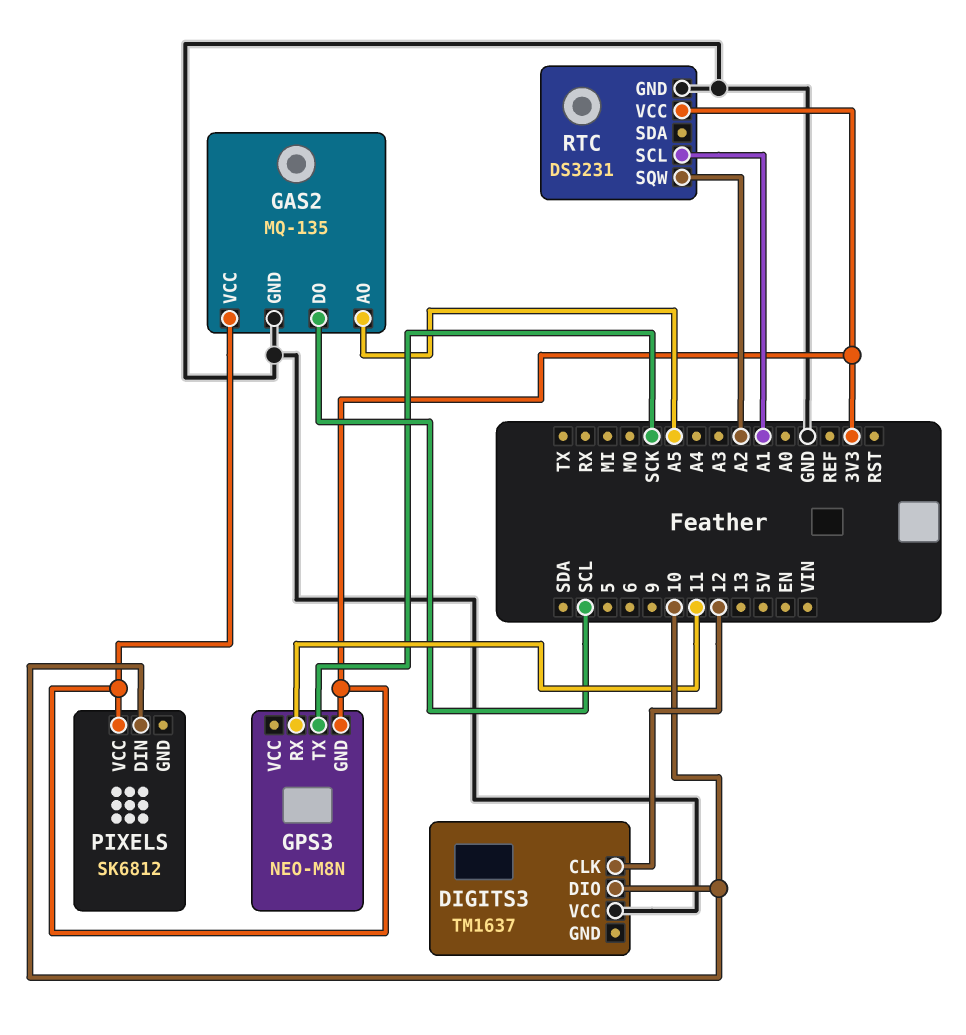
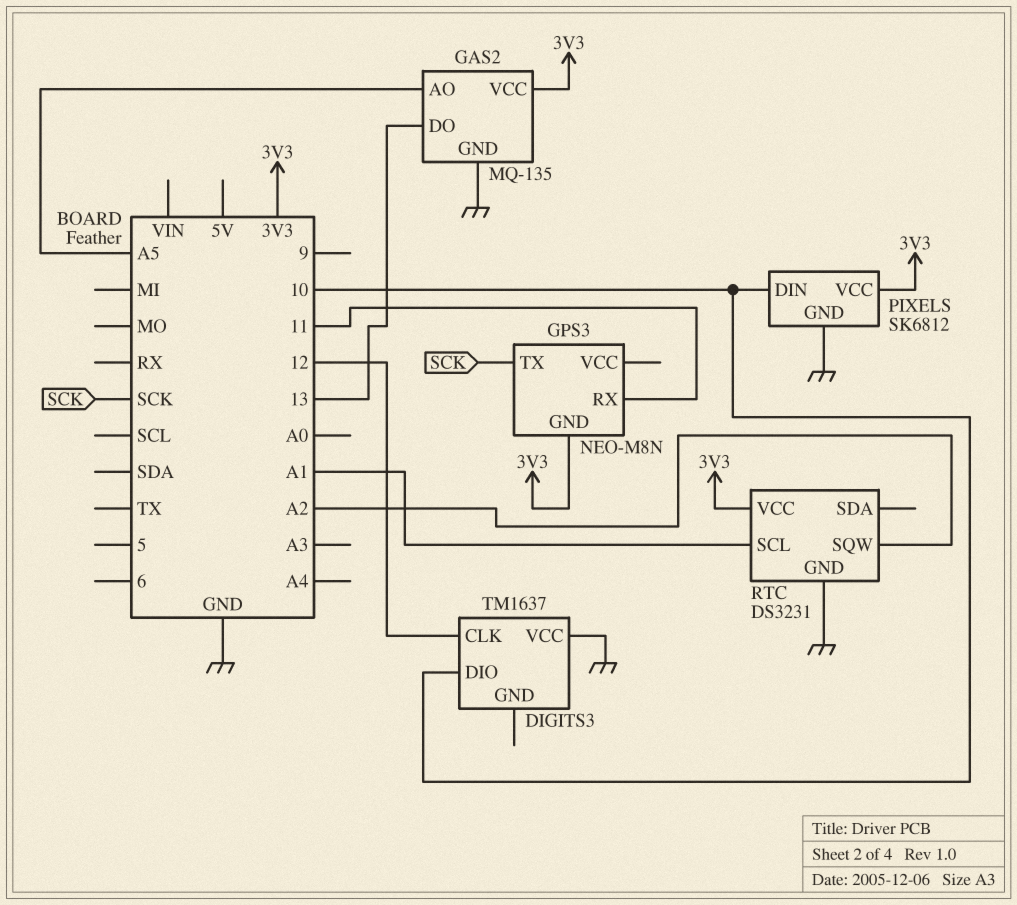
GAS2 pin DO: SCL -> 13
PIXELS pin GND: none -> GND

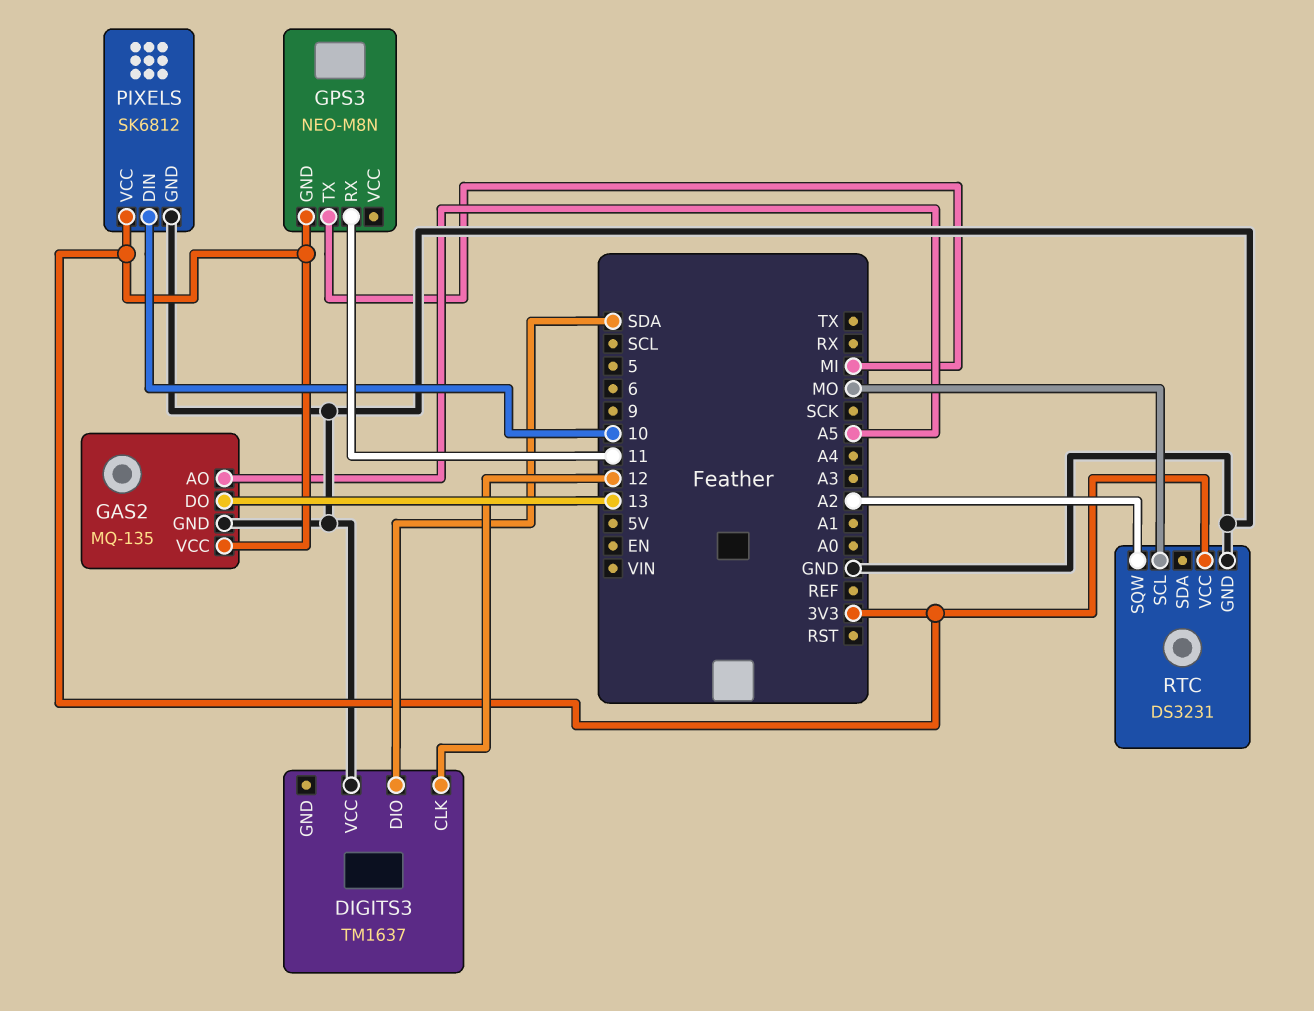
DIGITS3 pin DIO: 10 -> SDA
GPS3 pin TX: SCK -> MI
RTC pin SCL: A1 -> MO

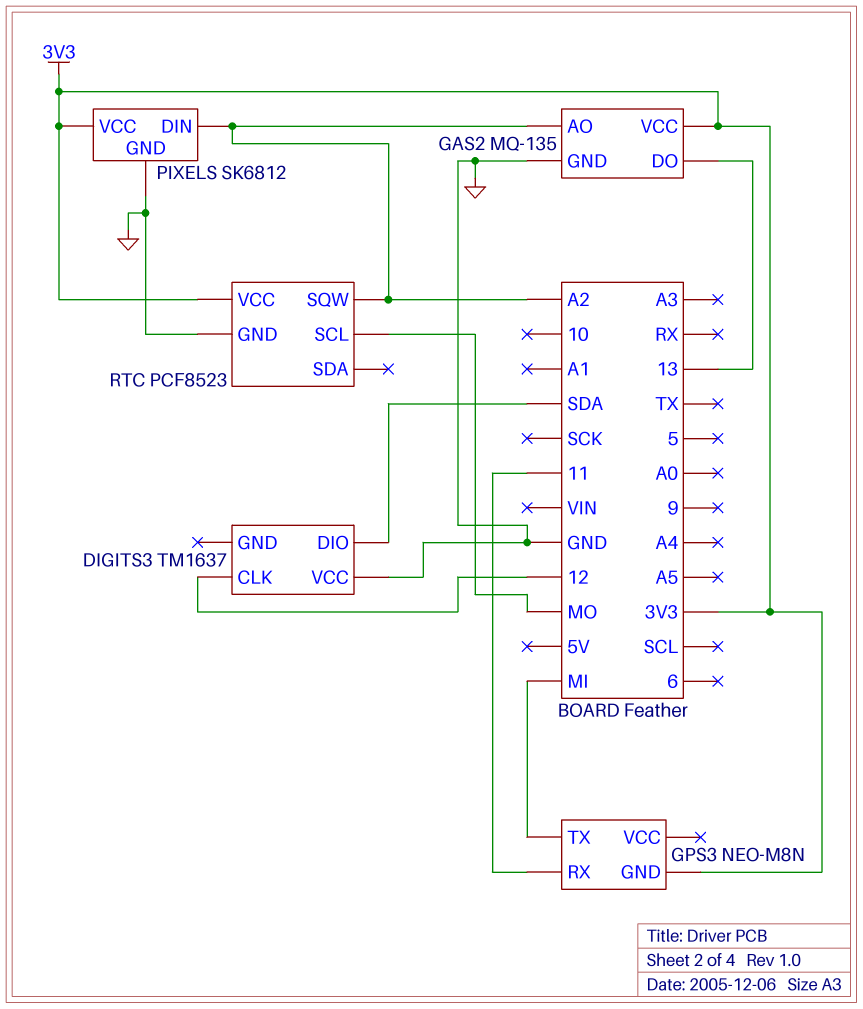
GAS2 pin AO: A5 -> A2
PIXELS pin DIN: 10 -> A2
RTC: DS3231 -> PCF8523

